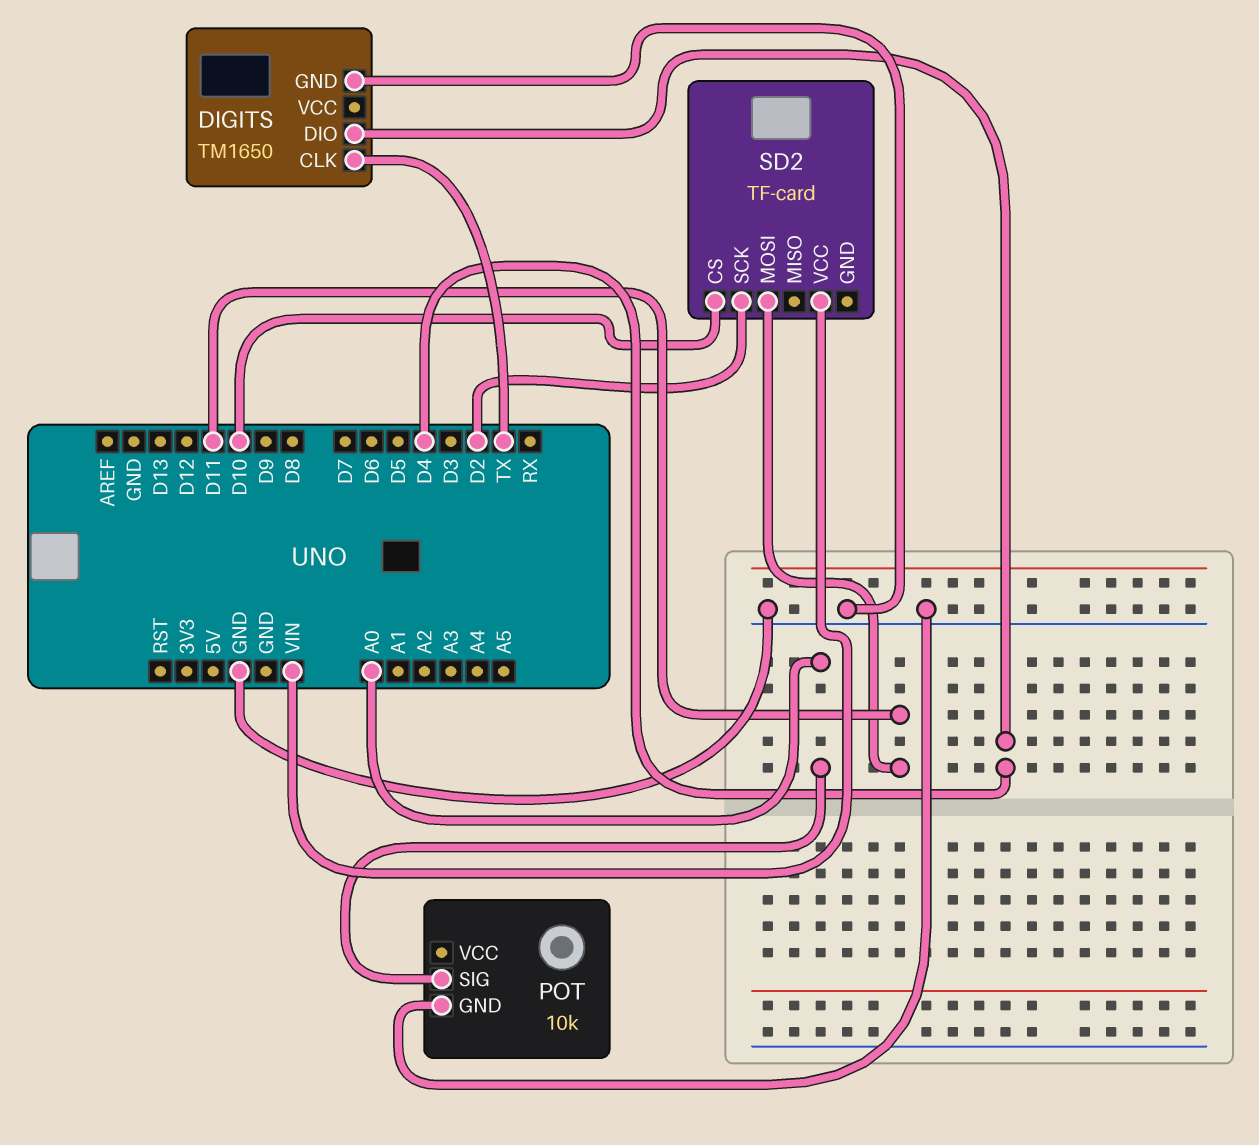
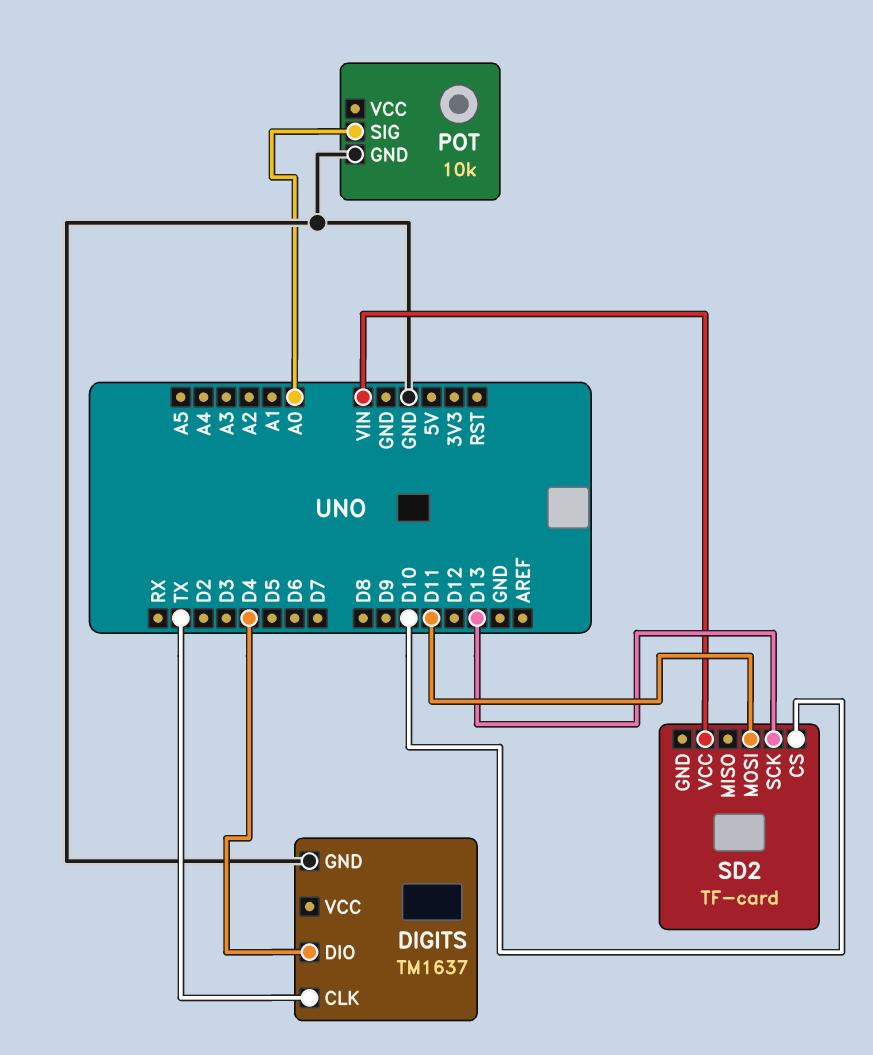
DIGITS: TM1650 -> TM1637
SD2 pin SCK: D2 -> D13

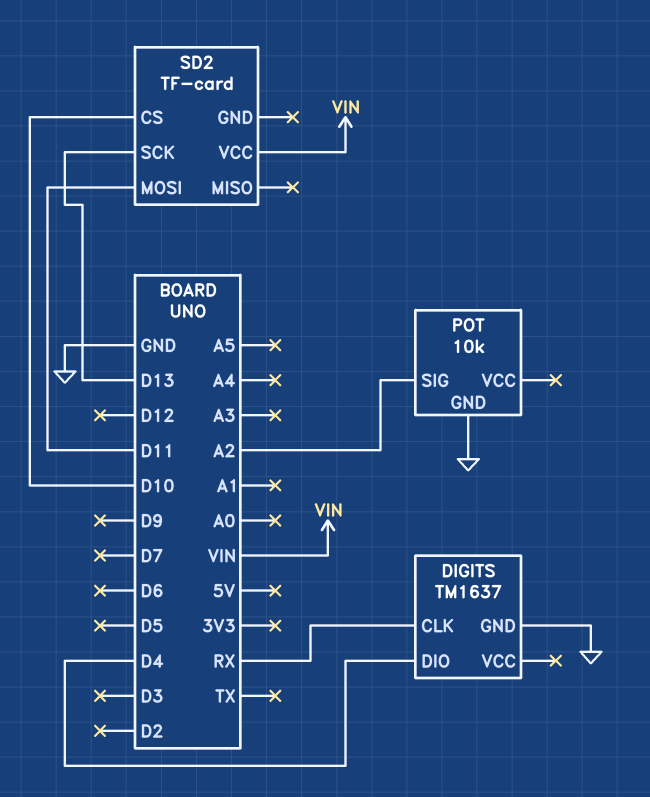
DIGITS pin CLK: TX -> RX
POT pin SIG: A0 -> A2

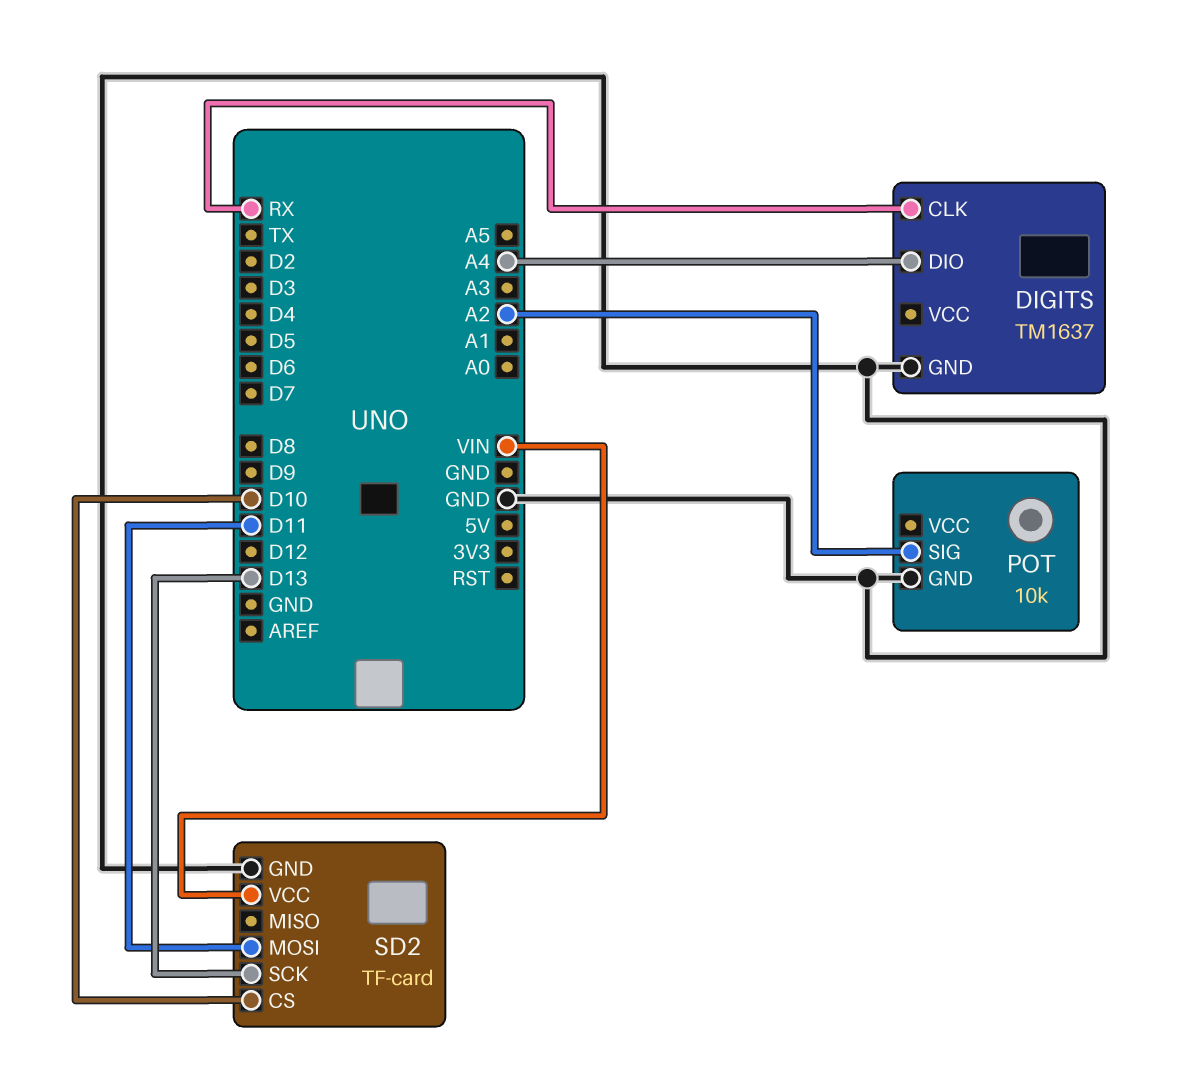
DIGITS pin DIO: D4 -> A4
SD2 pin GND: none -> GND

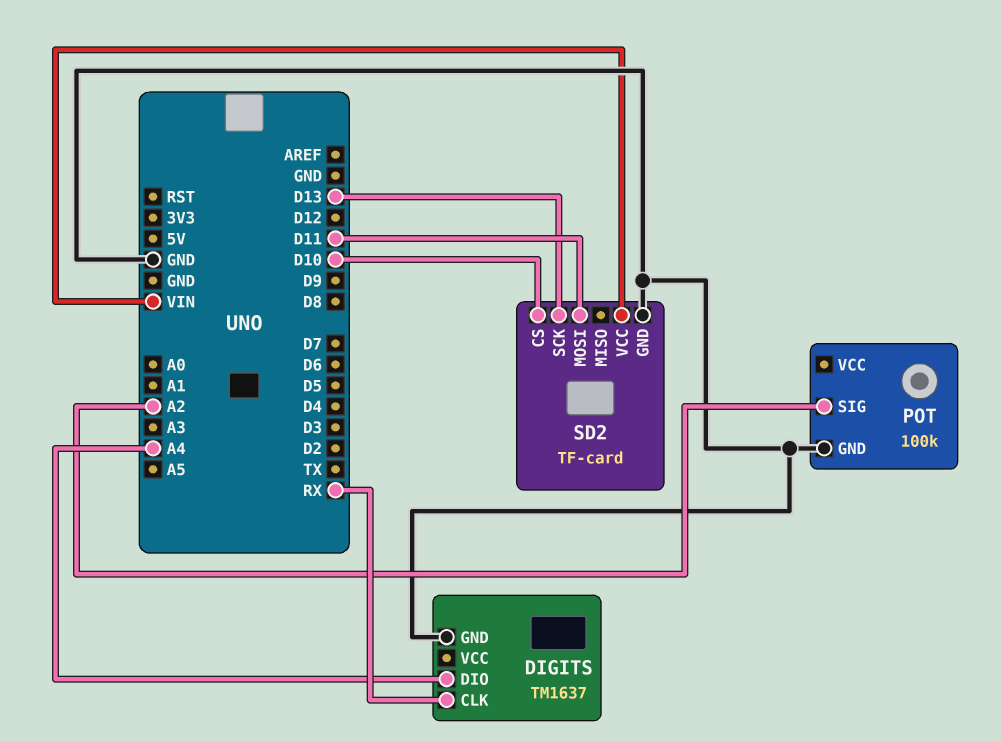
POT: 10k -> 100k

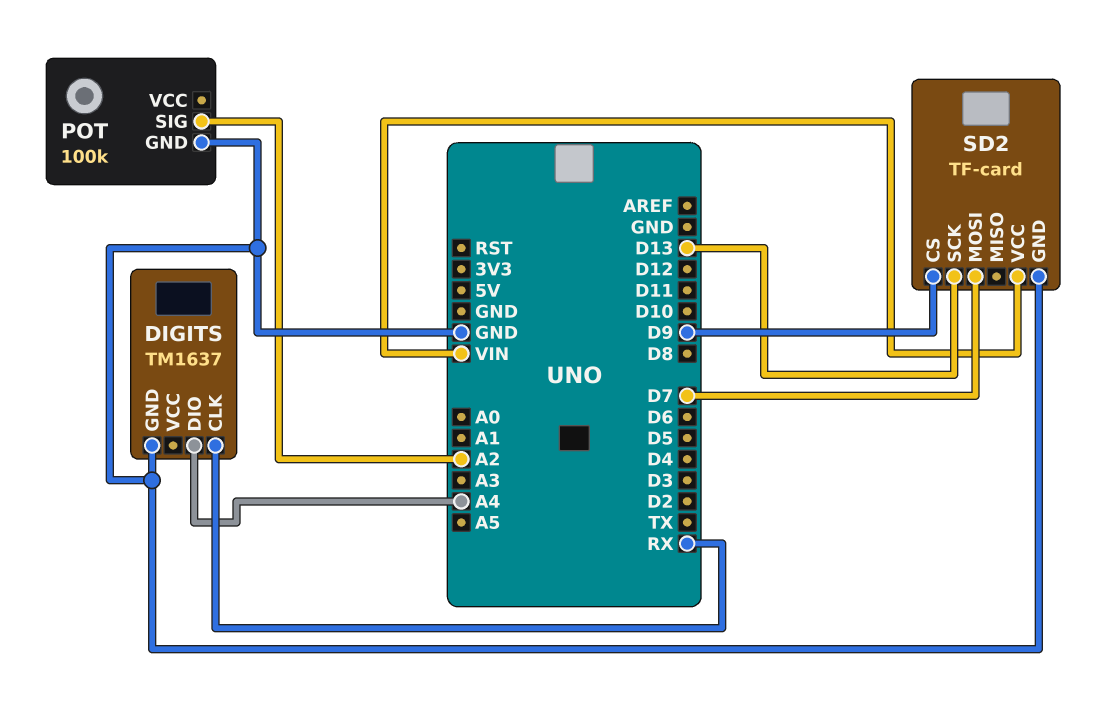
SD2 pin CS: D10 -> D9
SD2 pin MOSI: D11 -> D7

